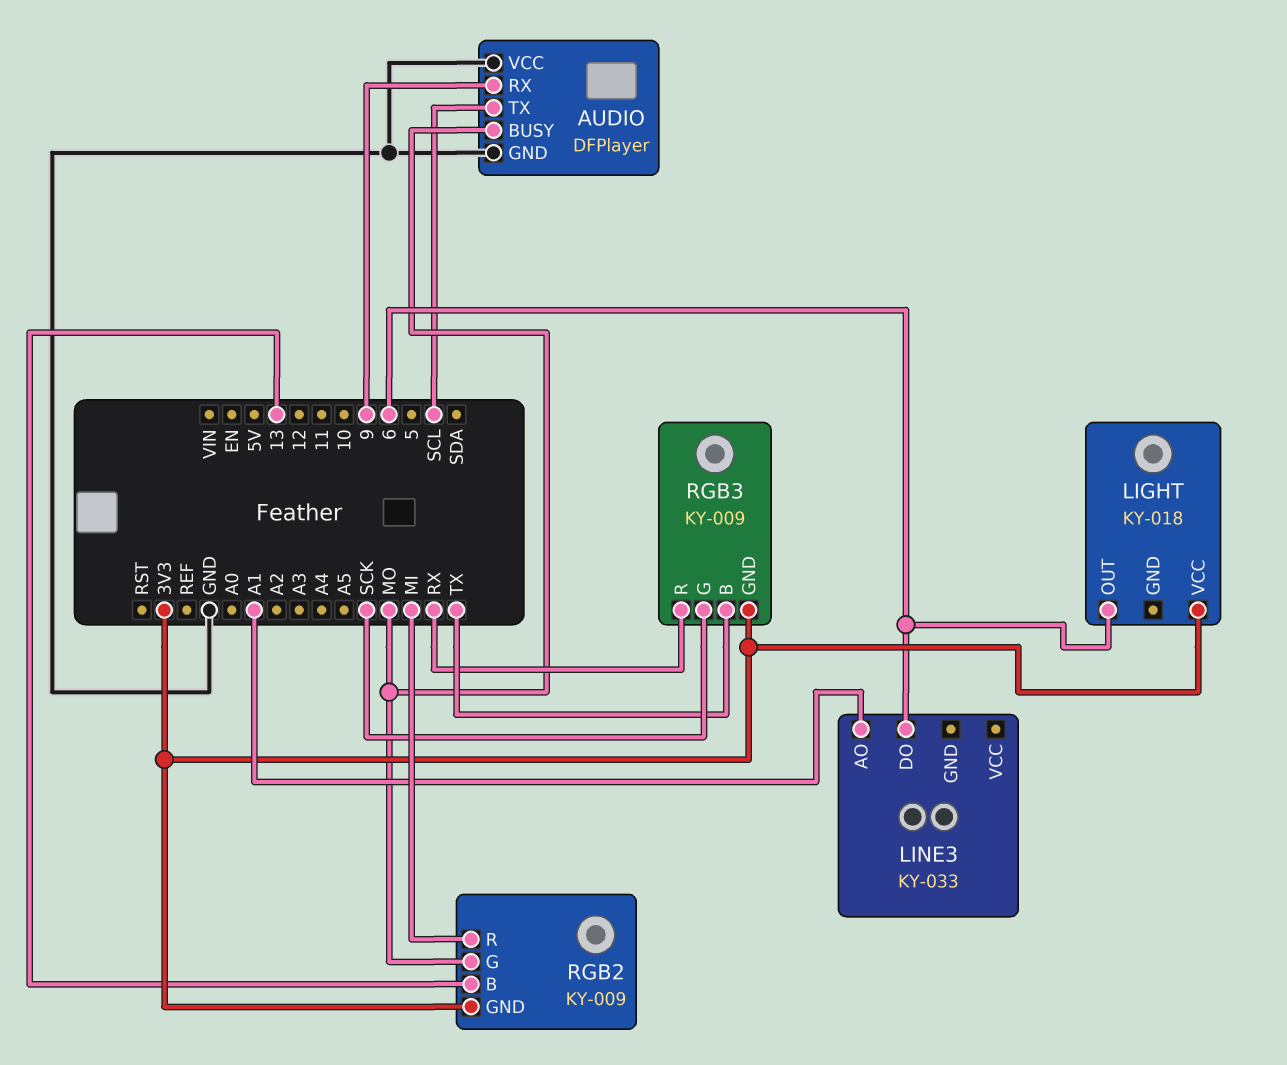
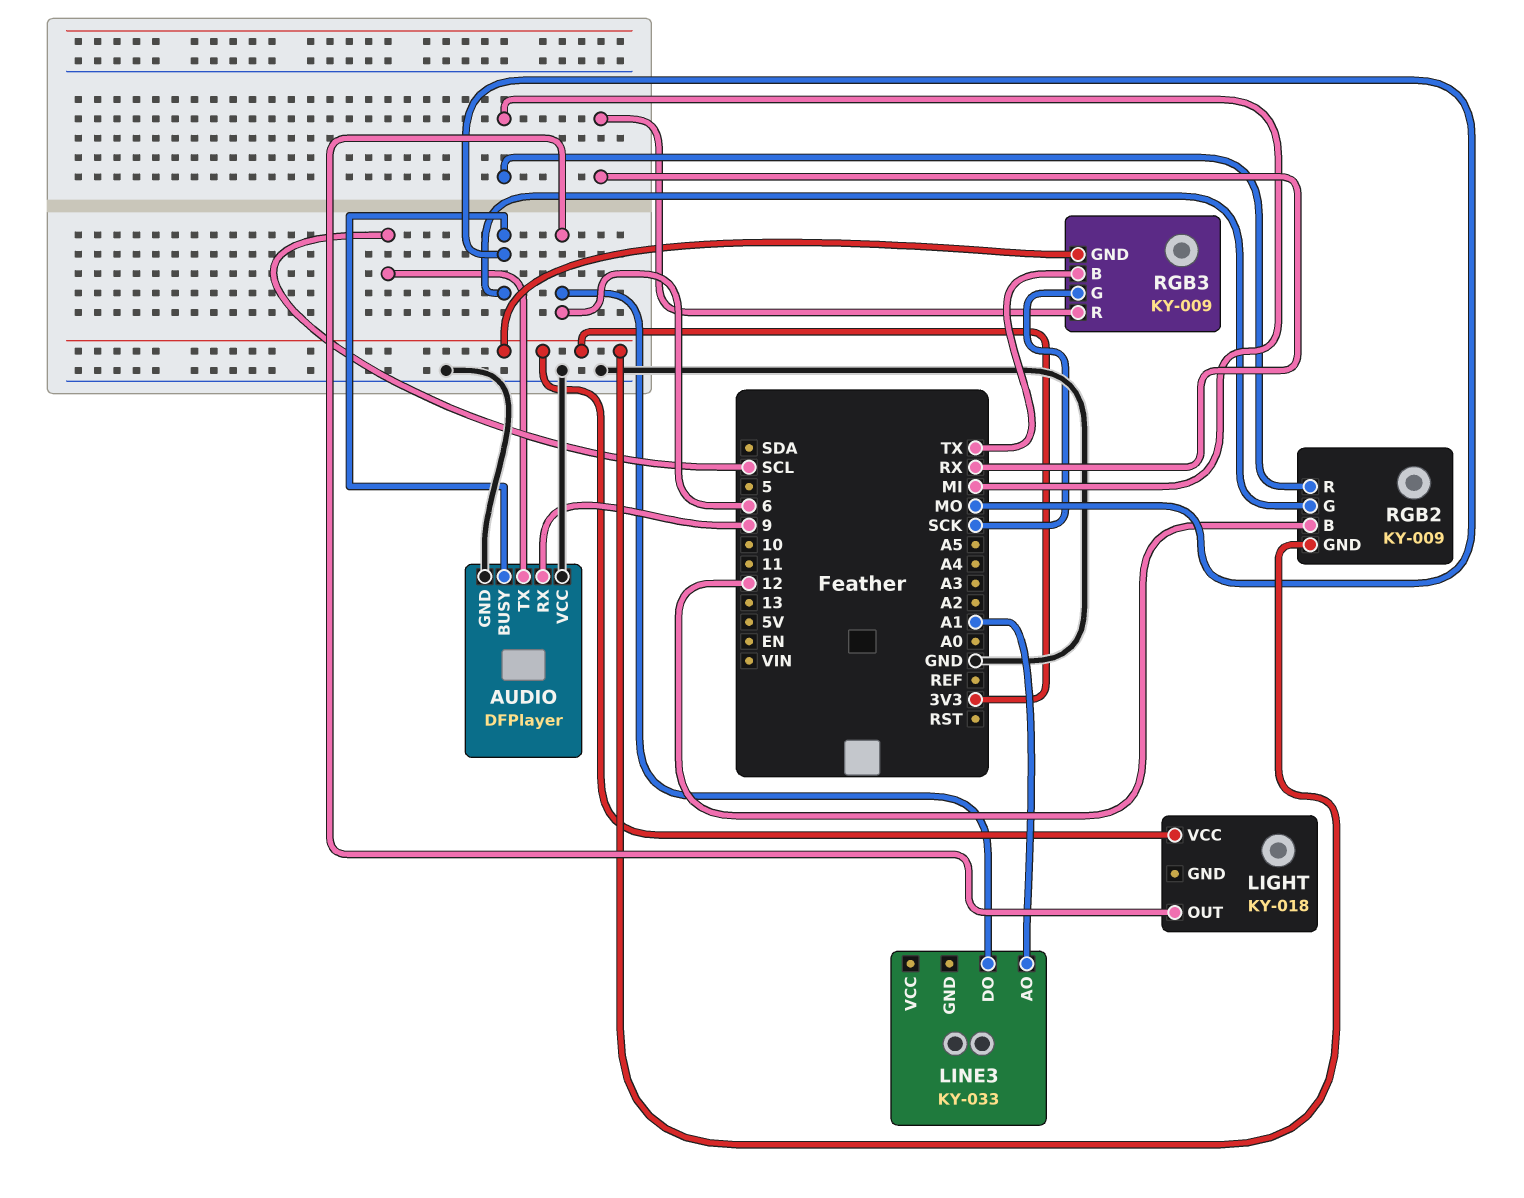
RGB2 pin B: 13 -> 12

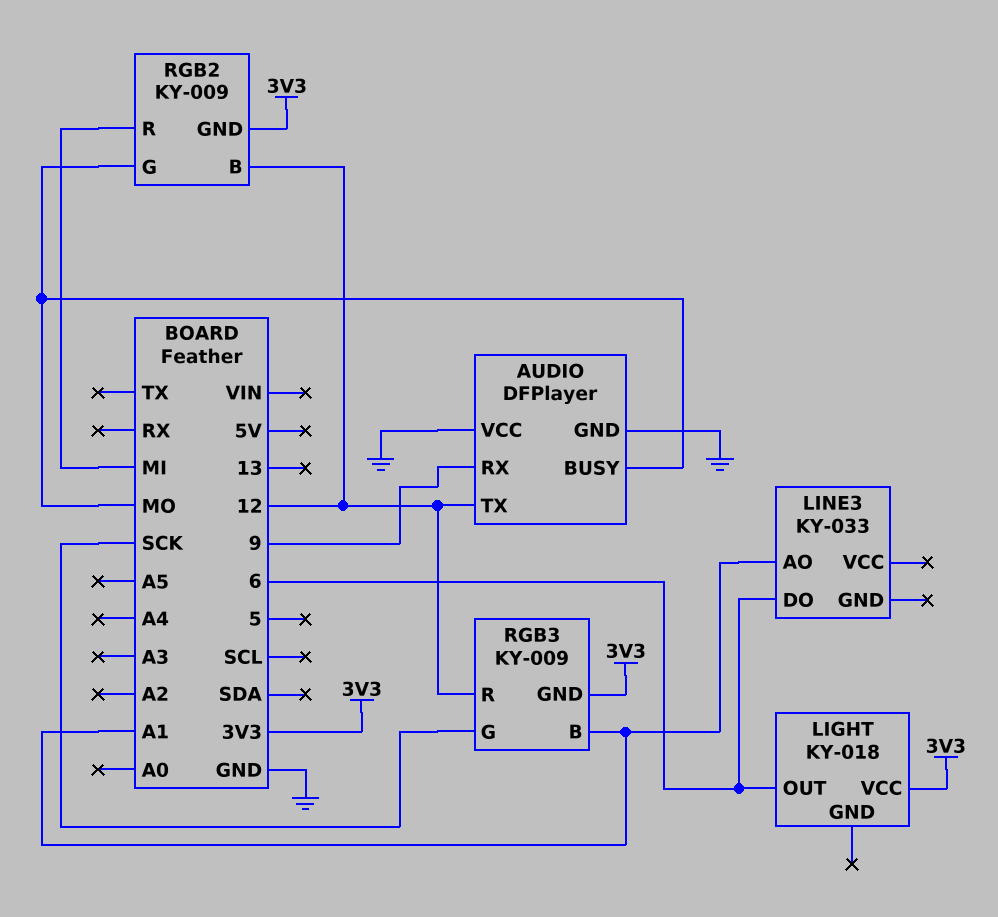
AUDIO pin TX: SCL -> 12
RGB3 pin B: TX -> A1
RGB3 pin R: RX -> 12

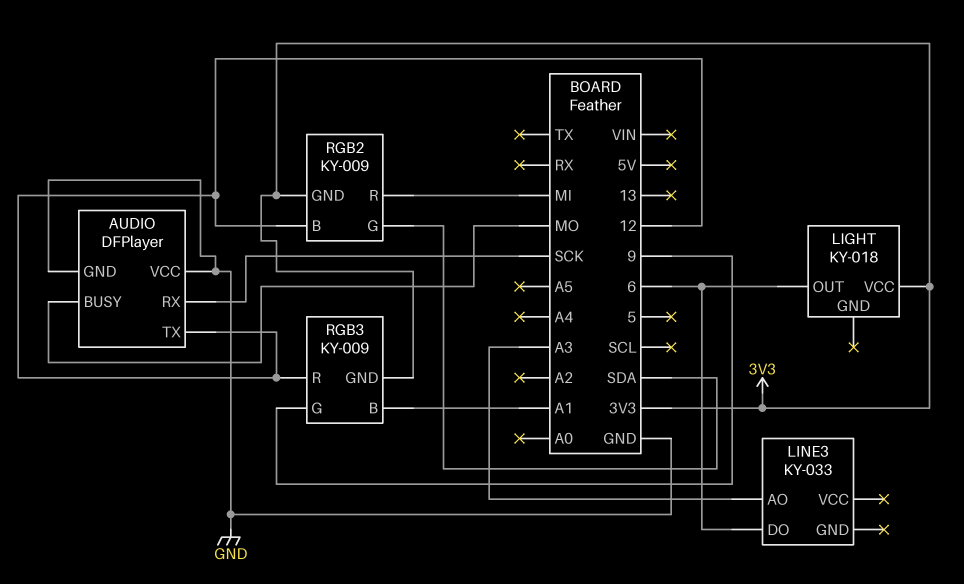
AUDIO pin RX: 9 -> SCK
LINE3 pin AO: A1 -> A3
RGB2 pin G: MO -> SDA
RGB3 pin G: SCK -> 9

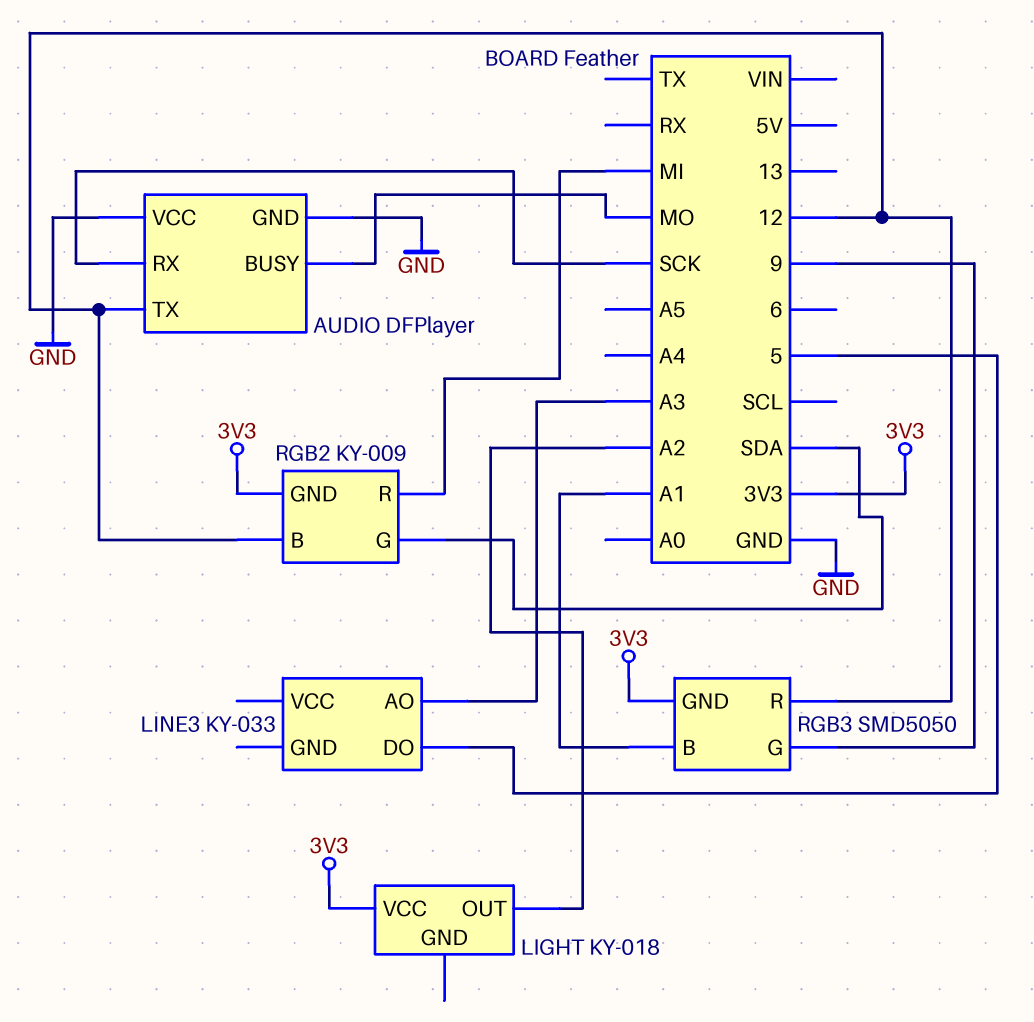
LIGHT pin OUT: 6 -> A2
LINE3 pin DO: 6 -> 5
RGB3: KY-009 -> SMD5050

